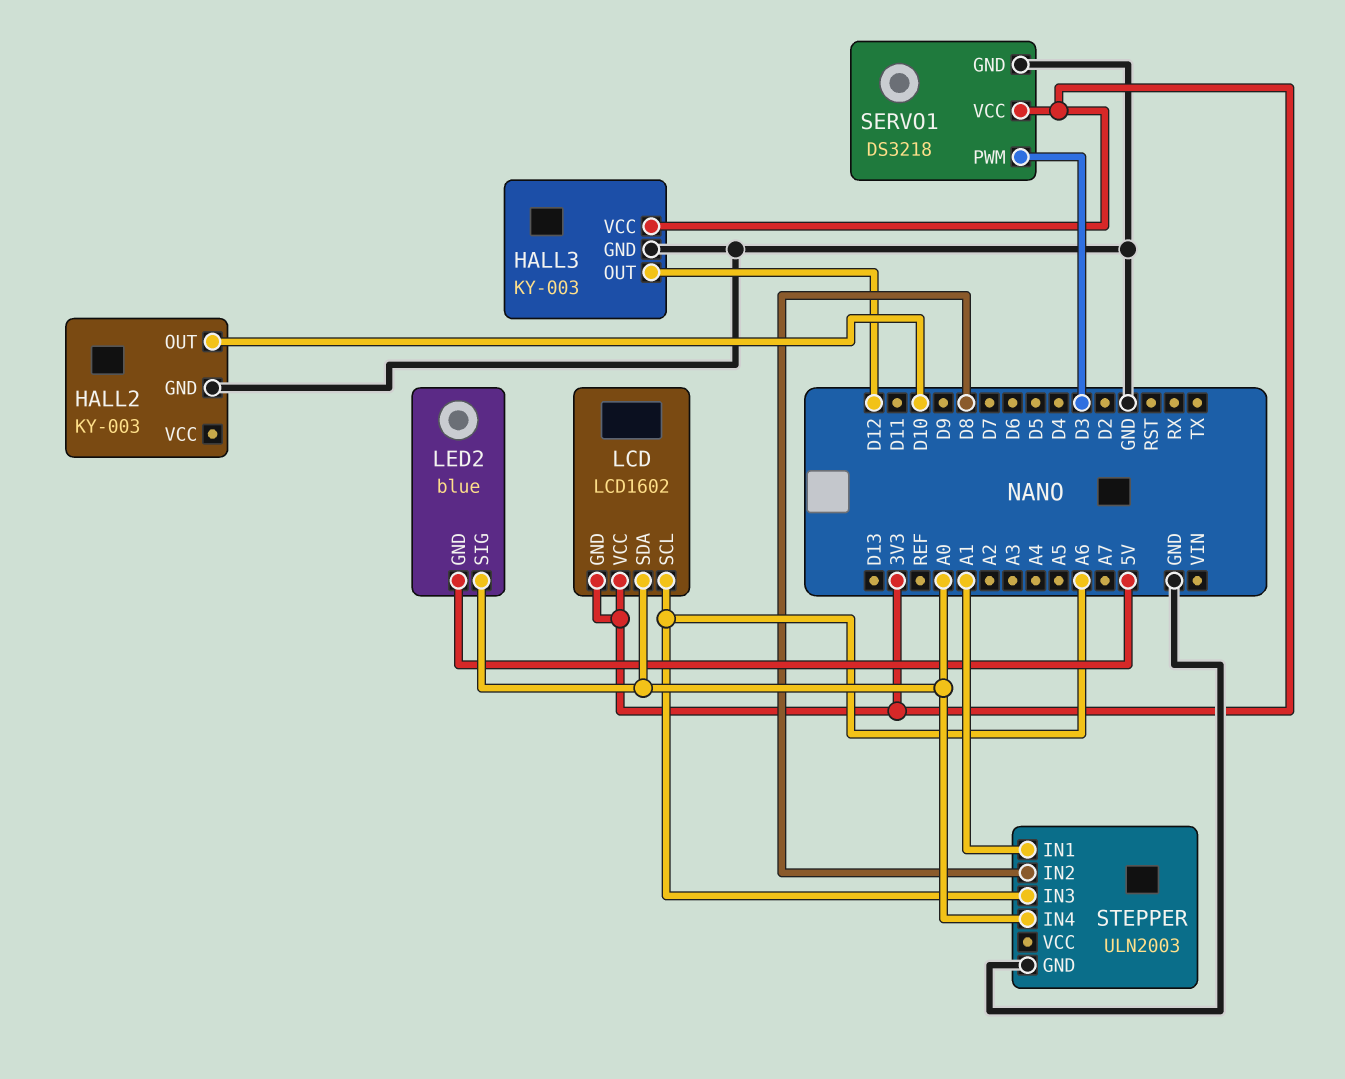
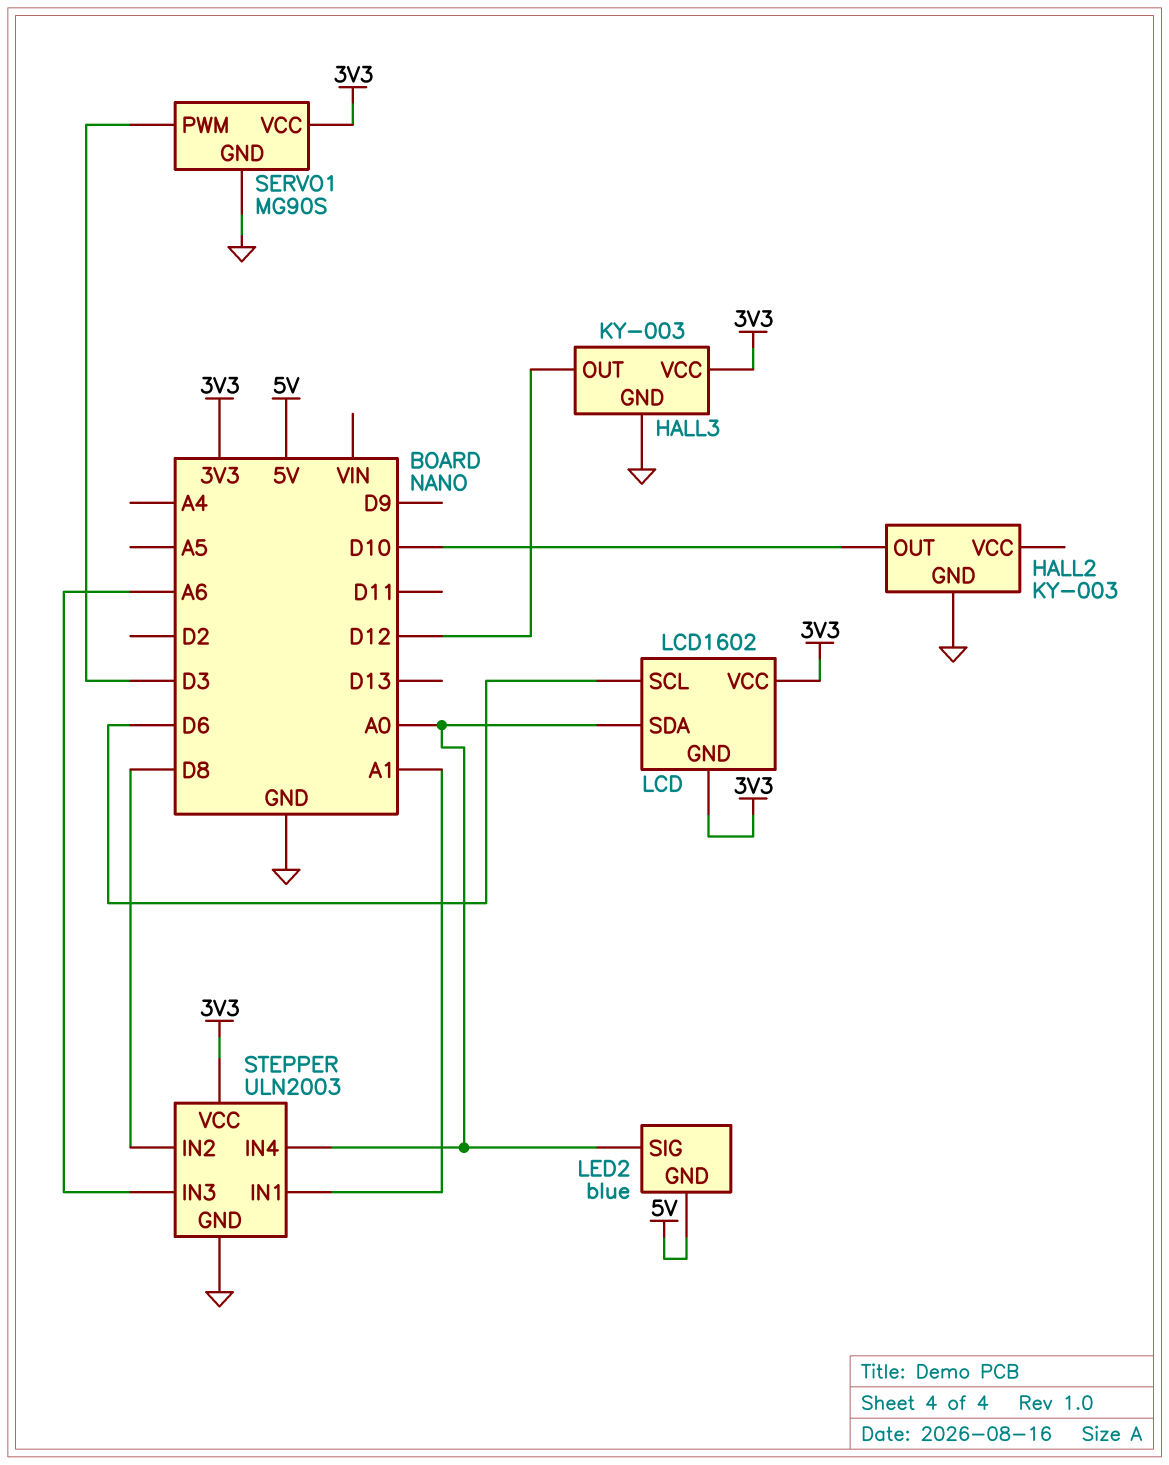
LCD pin SCL: A6 -> D6
SERVO1: DS3218 -> MG90S
STEPPER pin VCC: none -> 3V3

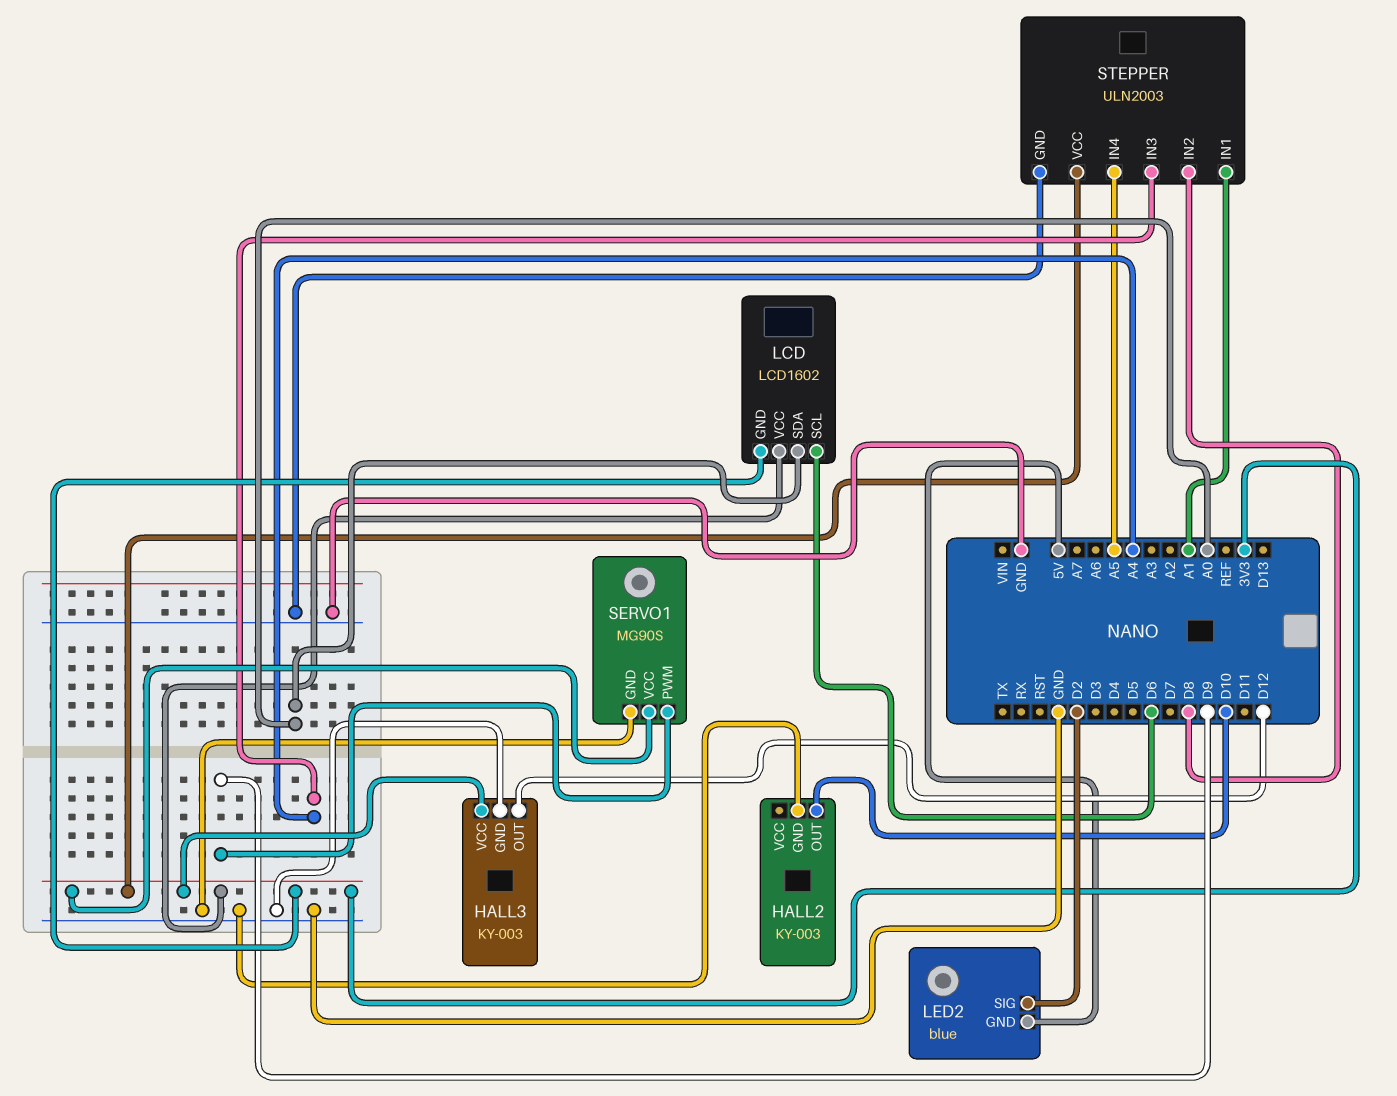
LED2 pin SIG: A0 -> D2
SERVO1 pin PWM: D3 -> D9
STEPPER pin IN3: A6 -> A4
STEPPER pin IN4: A0 -> A5

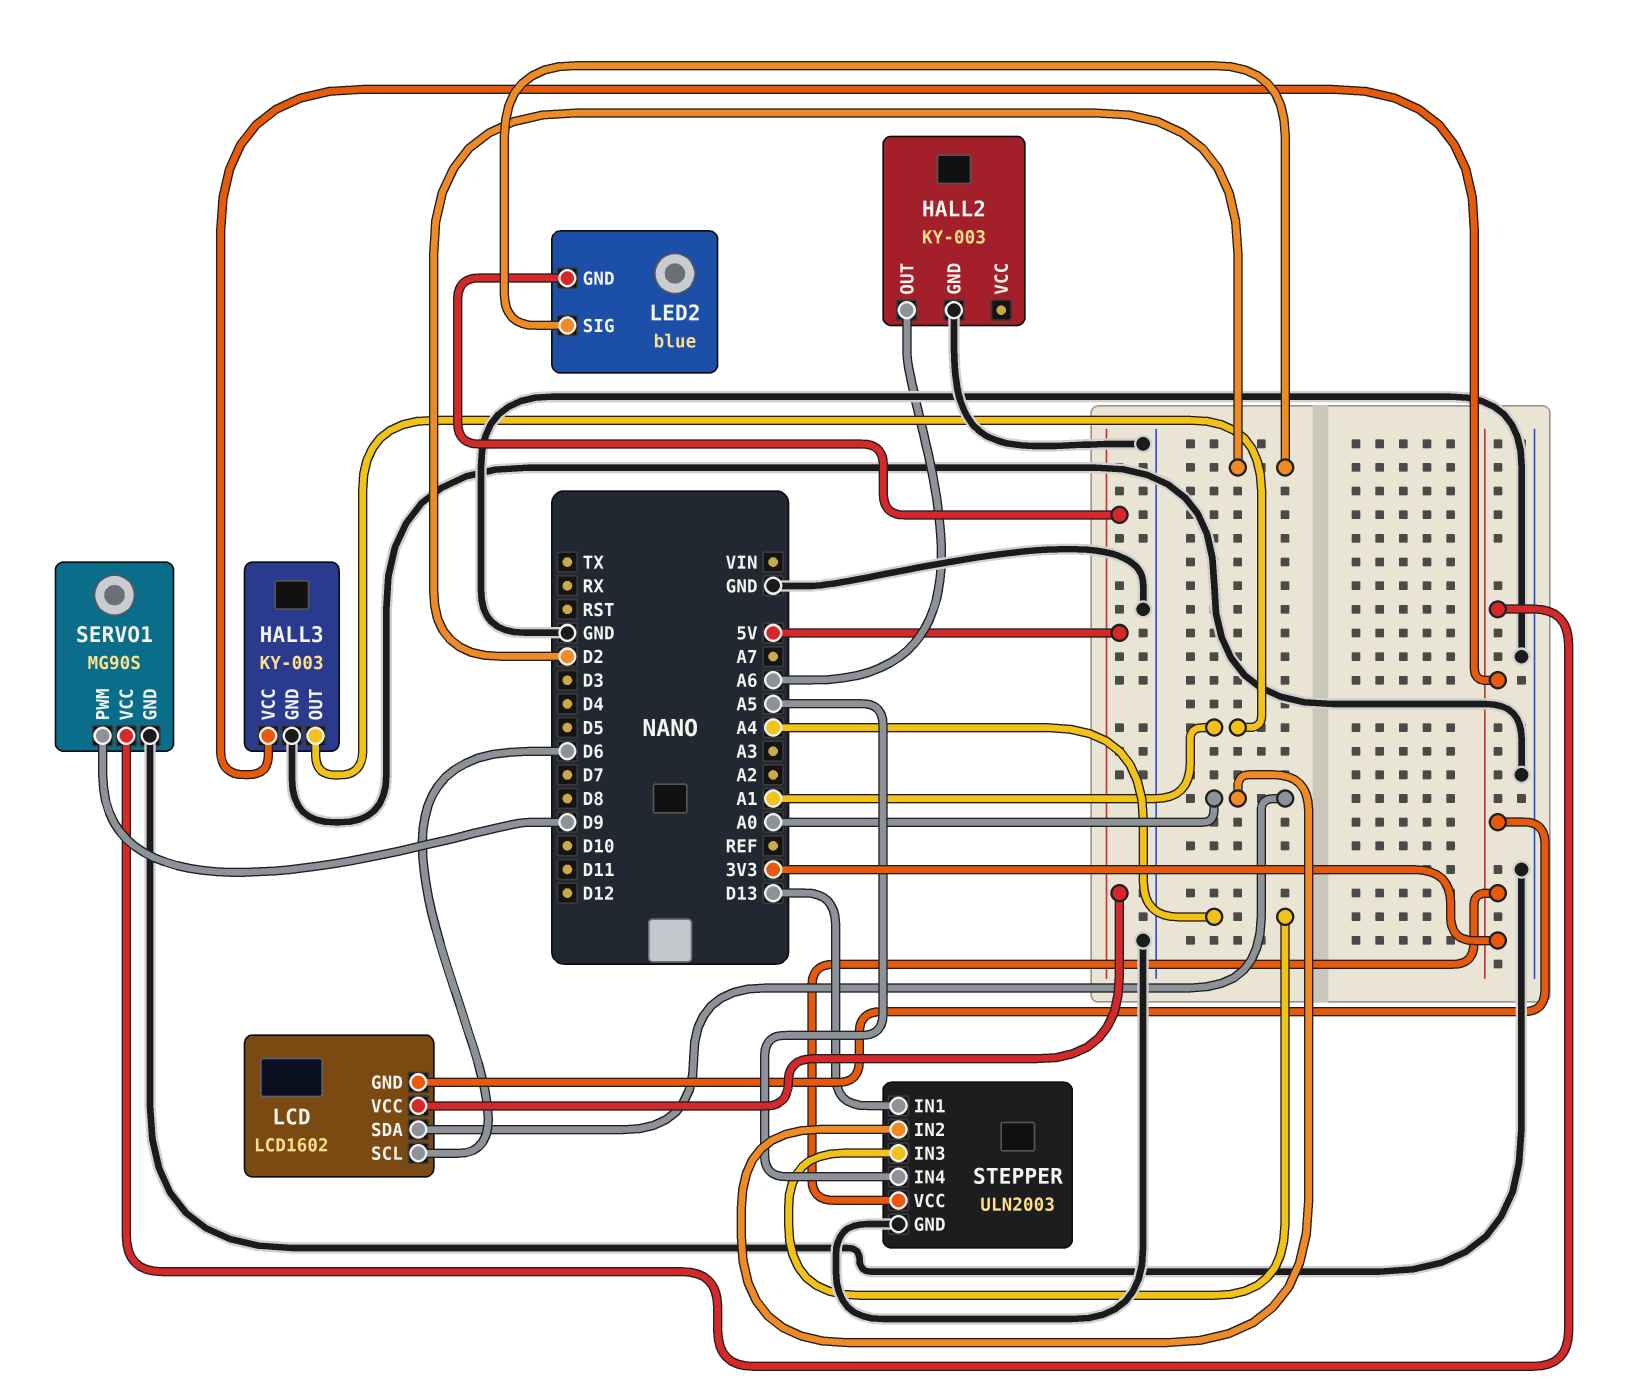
HALL2 pin OUT: D10 -> A6
HALL3 pin OUT: D12 -> A1
LCD pin VCC: 3V3 -> 5V
STEPPER pin IN1: A1 -> D13
STEPPER pin IN2: D8 -> A0

